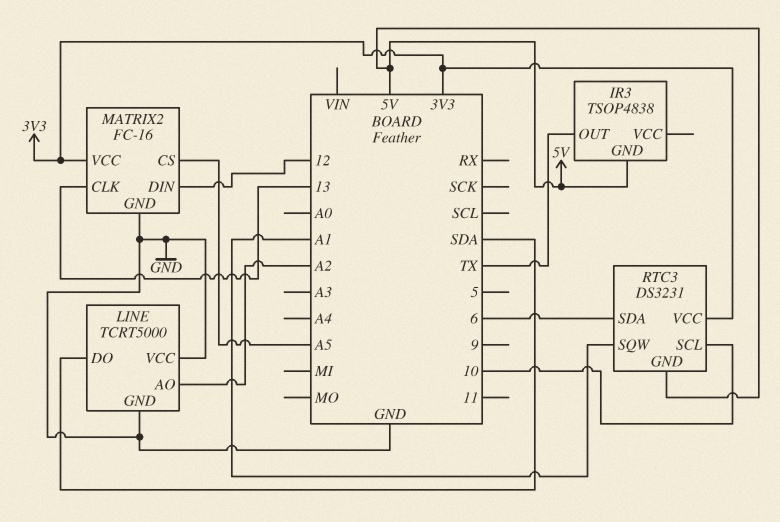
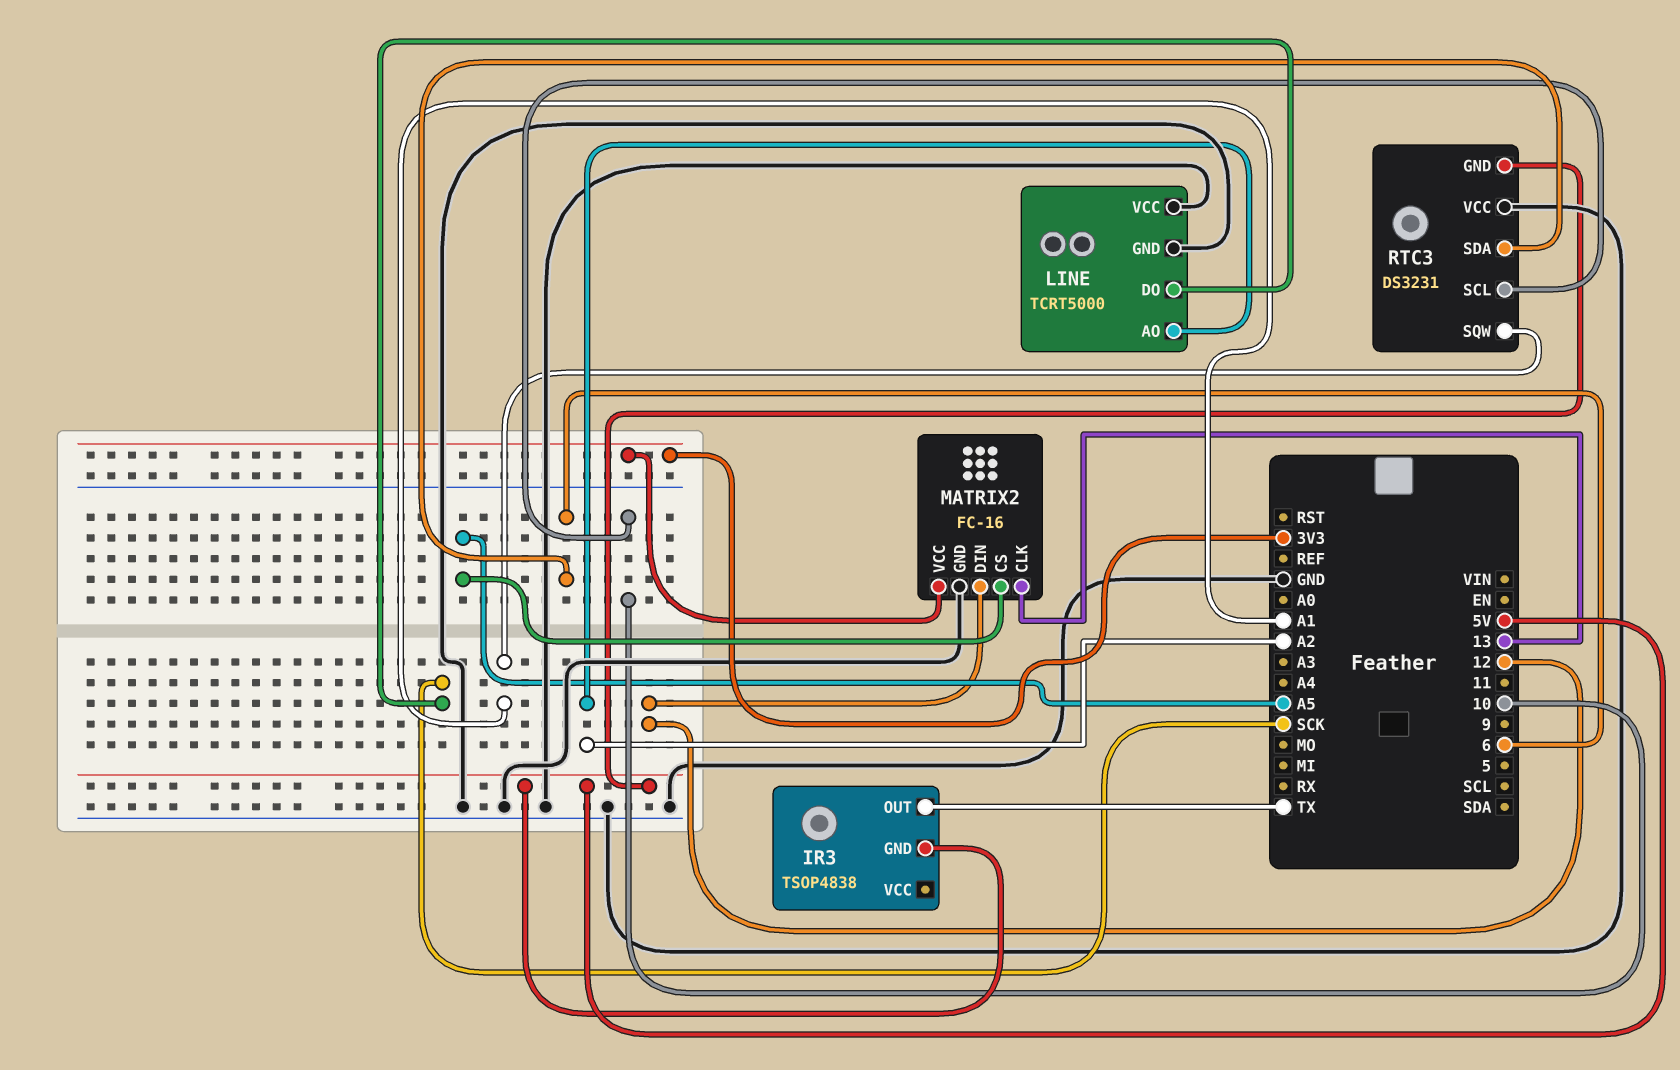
LINE pin DO: SDA -> SCK
RTC3 pin VCC: 3V3 -> GND

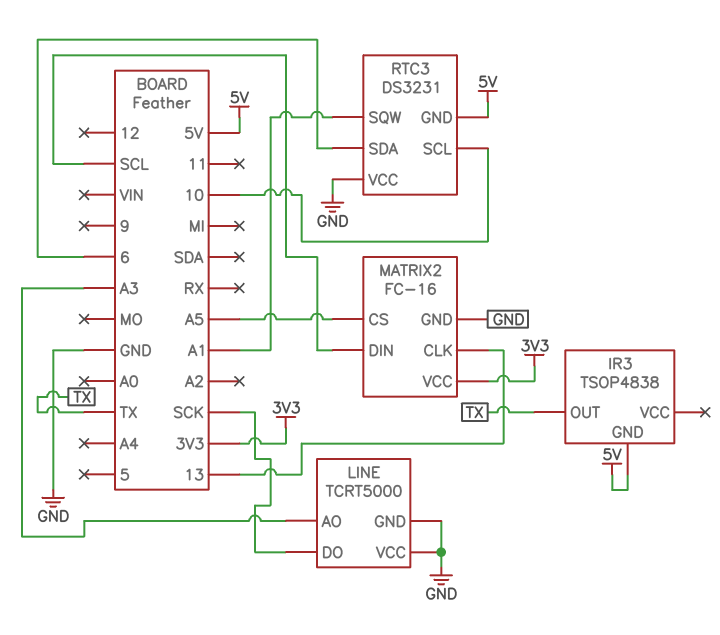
LINE pin AO: A2 -> A3
MATRIX2 pin DIN: 12 -> SCL

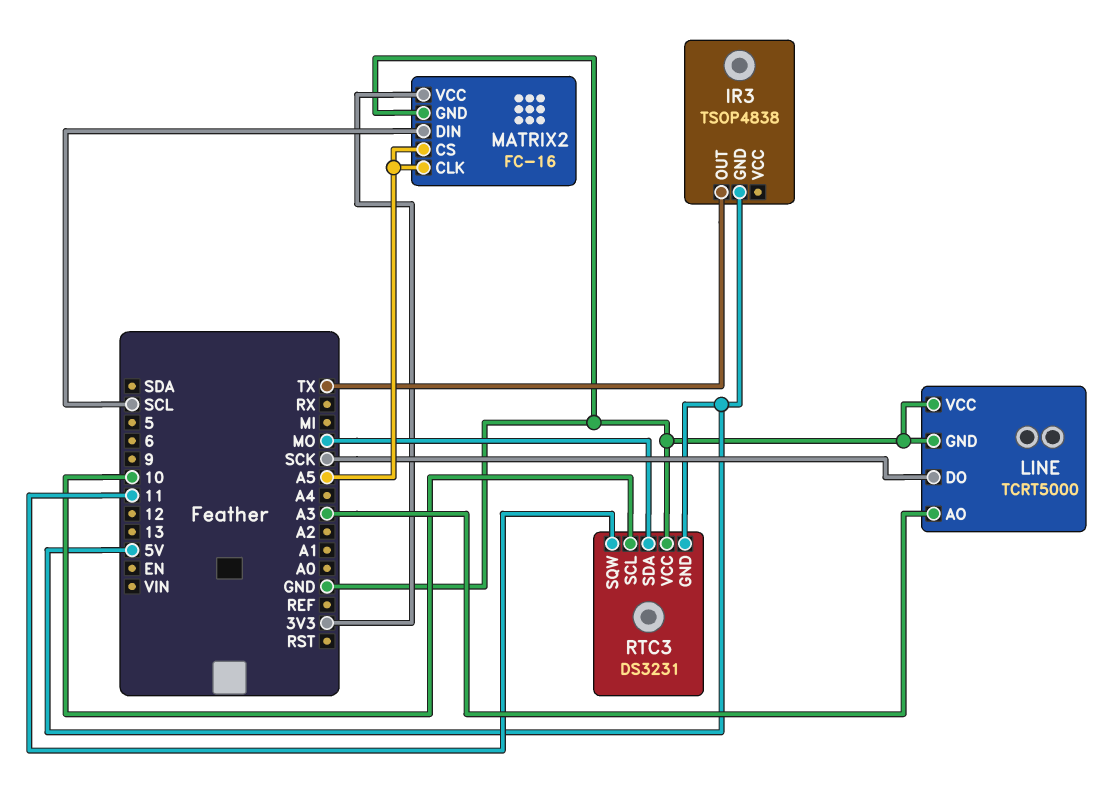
MATRIX2 pin CLK: 13 -> A5
RTC3 pin SDA: 6 -> MO
RTC3 pin SQW: A1 -> 11

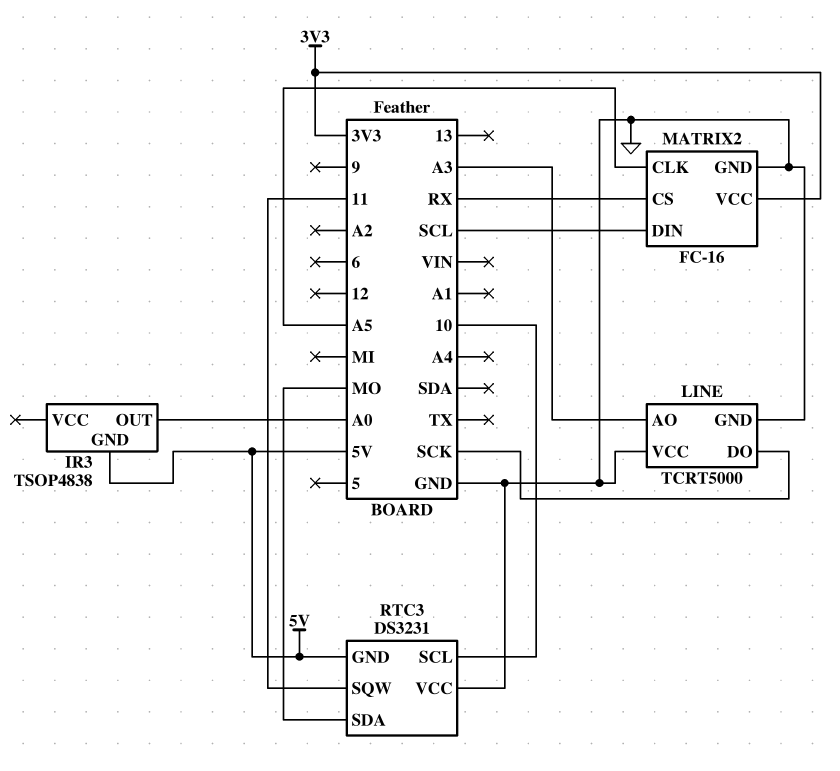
IR3 pin OUT: TX -> A0
MATRIX2 pin CS: A5 -> RX

